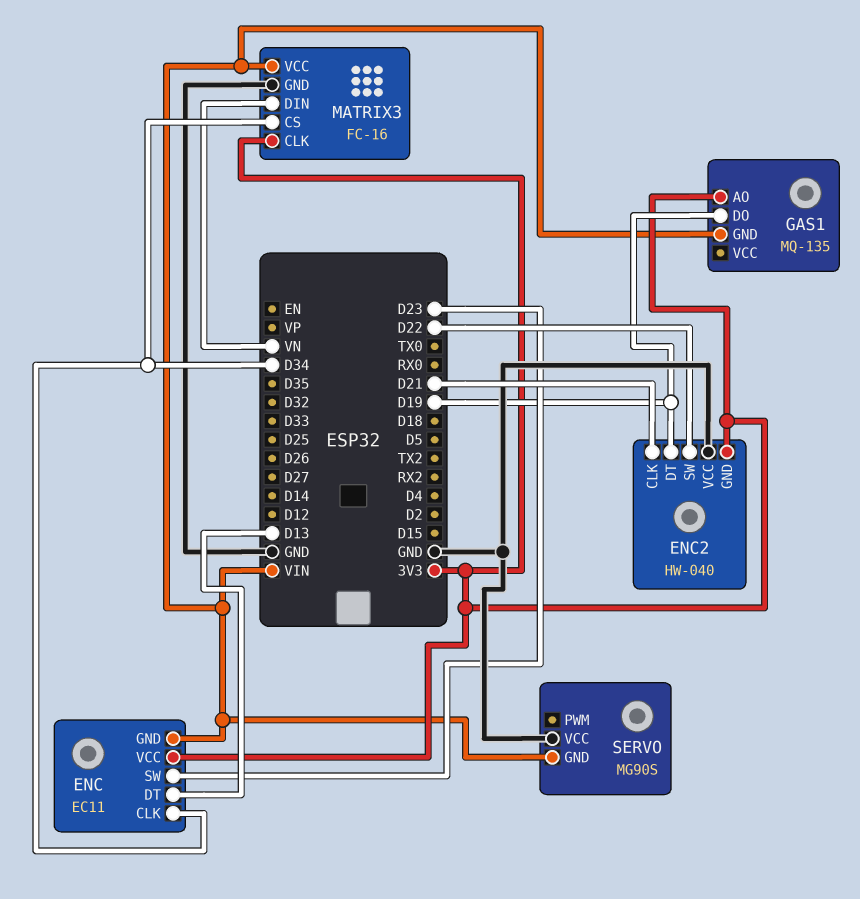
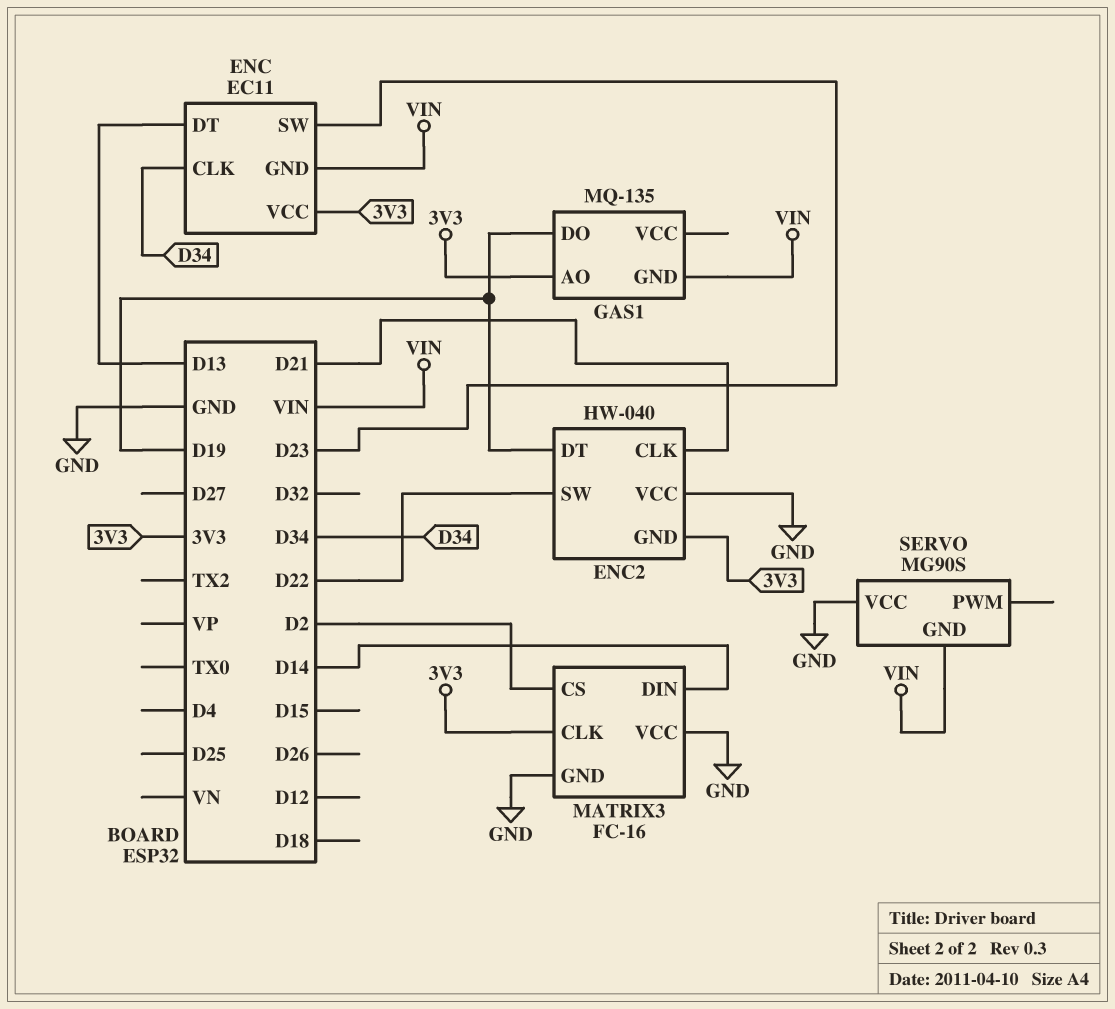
MATRIX3 pin CS: D34 -> D2
MATRIX3 pin DIN: VN -> D14
MATRIX3 pin VCC: VIN -> GND

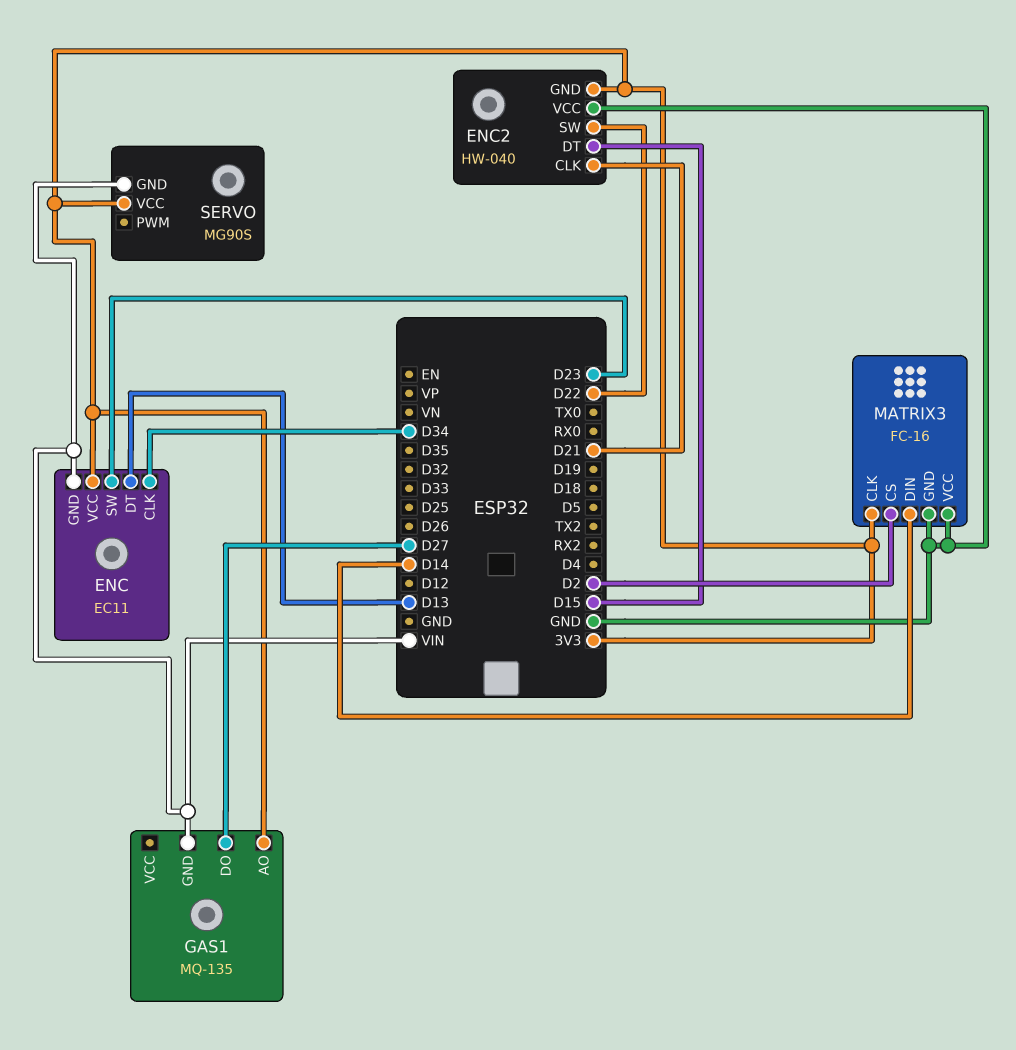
ENC2 pin DT: D19 -> D15
GAS1 pin DO: D19 -> D27
SERVO pin VCC: GND -> 3V3

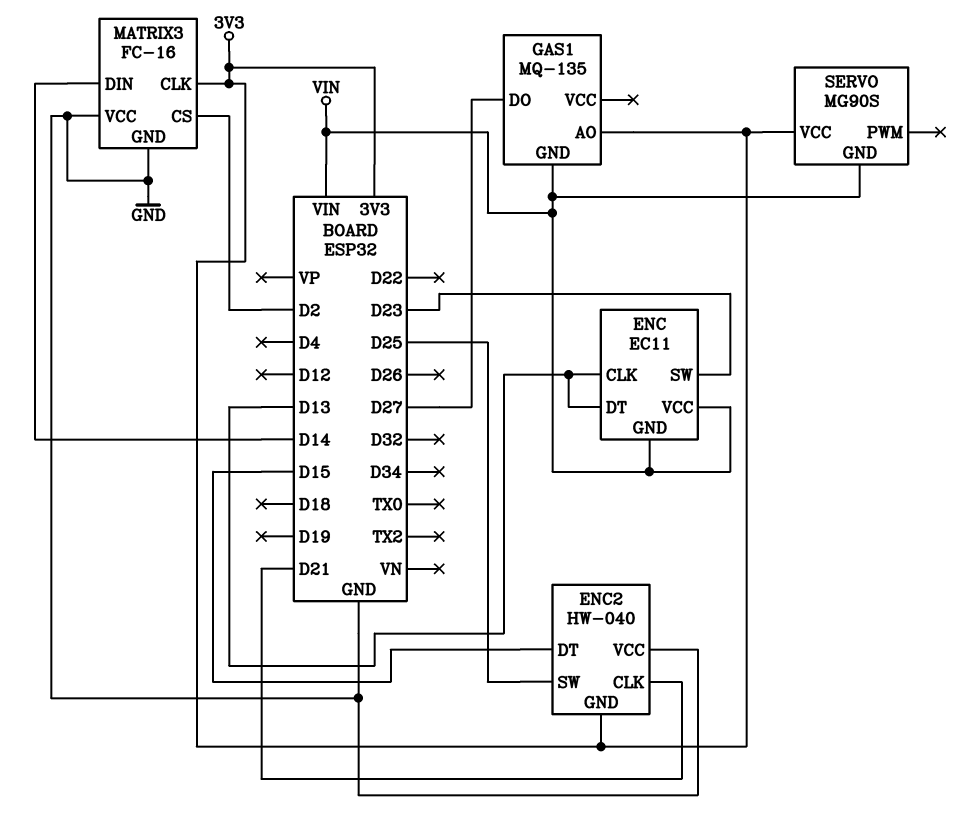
ENC pin CLK: D34 -> D13
ENC pin VCC: 3V3 -> VIN
ENC2 pin SW: D22 -> D25

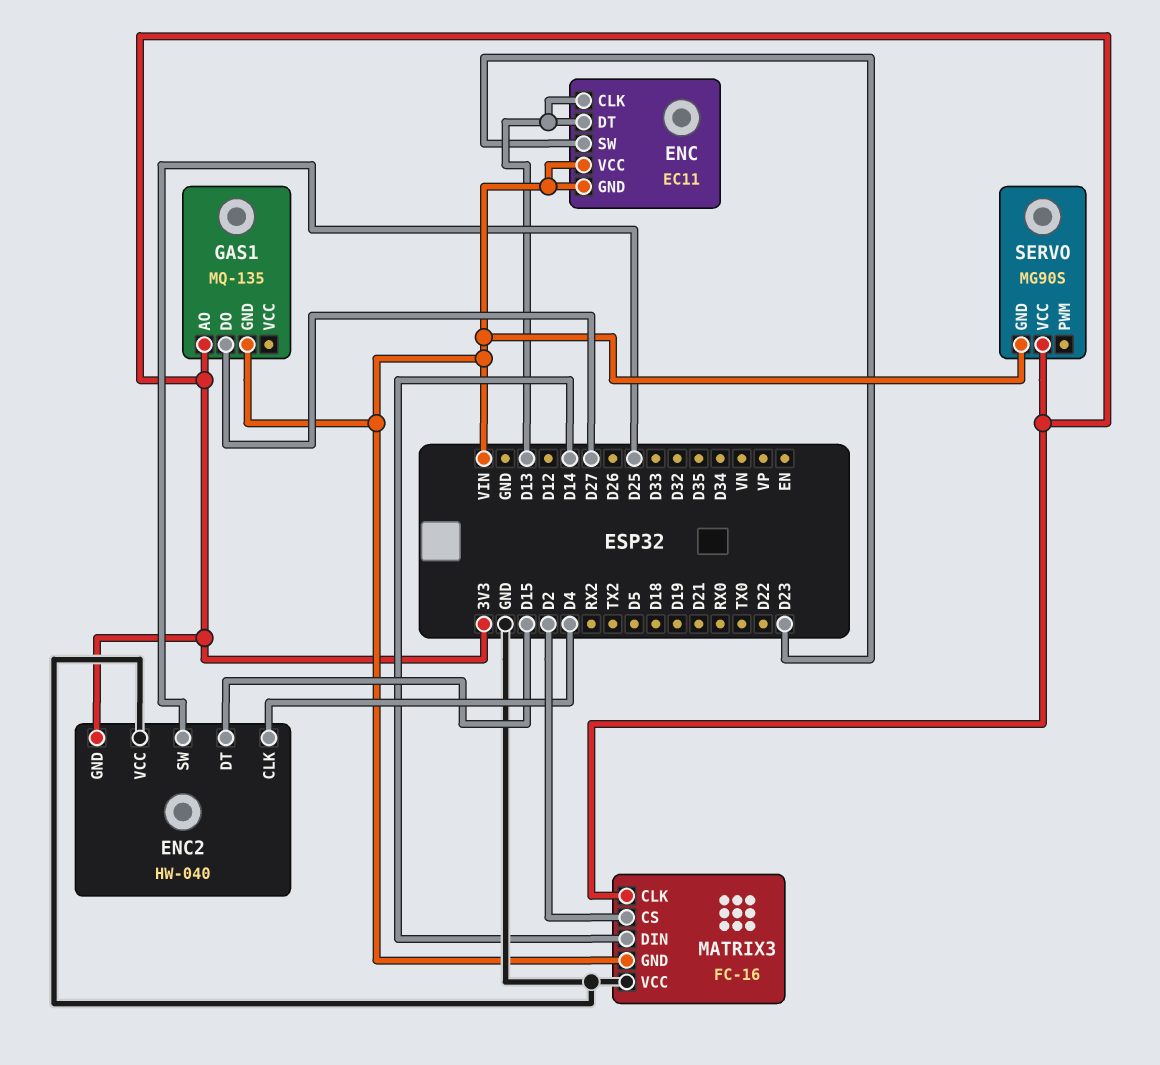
ENC2 pin CLK: D21 -> D4
MATRIX3 pin GND: GND -> VIN

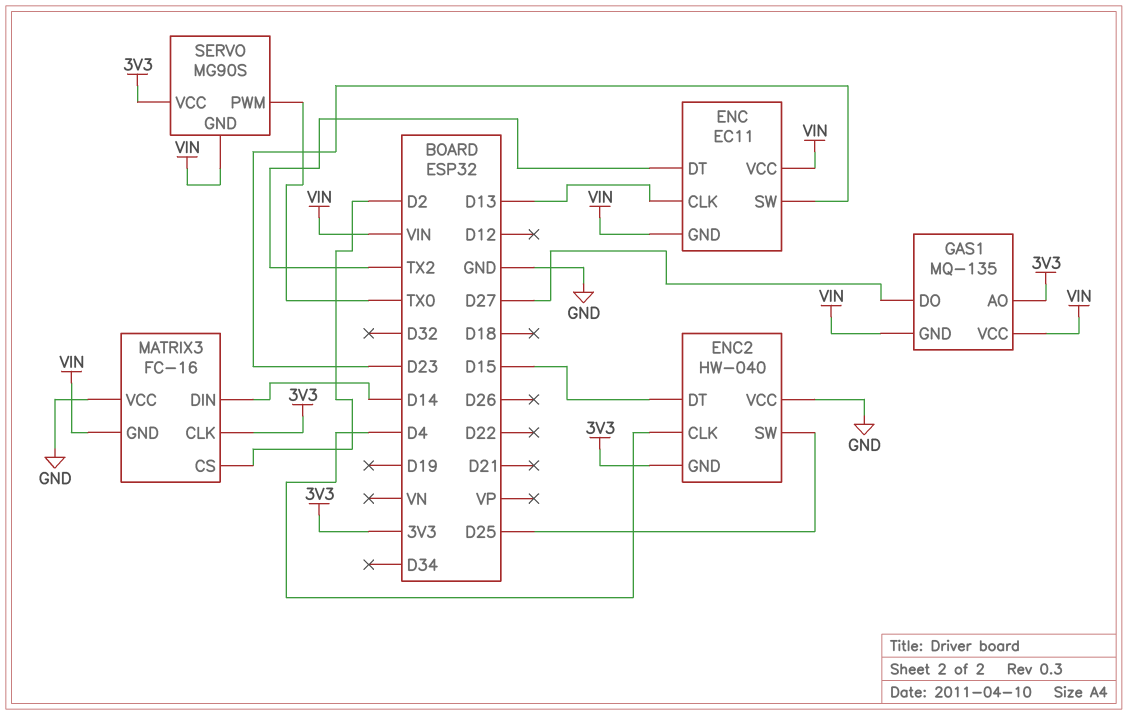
ENC pin DT: D13 -> TX2
GAS1 pin VCC: none -> VIN
SERVO pin PWM: none -> TX0

